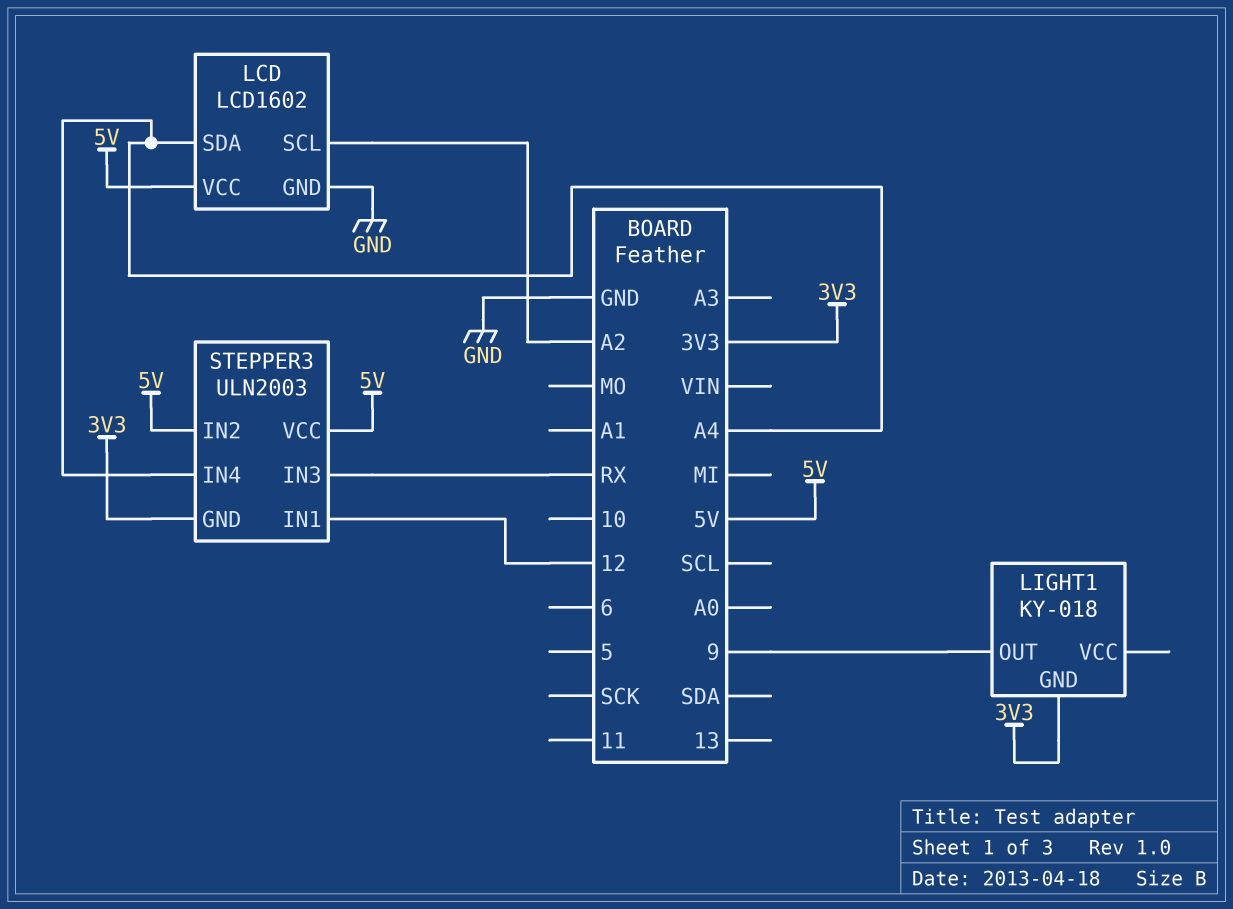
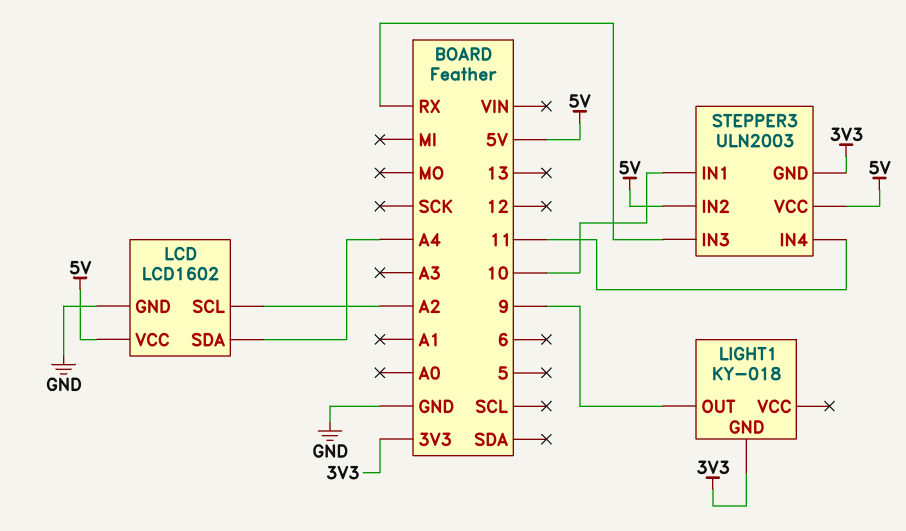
STEPPER3 pin IN1: 12 -> 10
STEPPER3 pin IN4: A4 -> 11

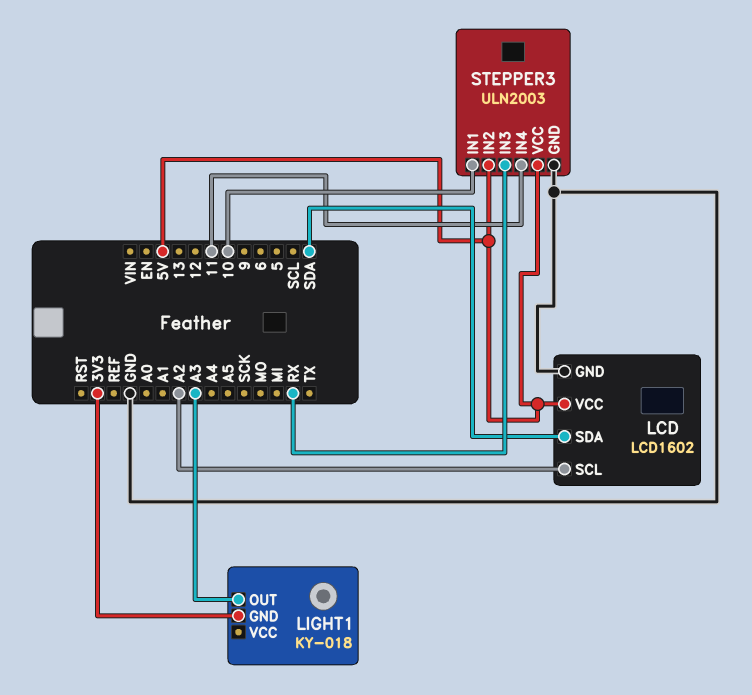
LCD pin SDA: A4 -> SDA
LIGHT1 pin OUT: 9 -> A3
STEPPER3 pin GND: 3V3 -> GND

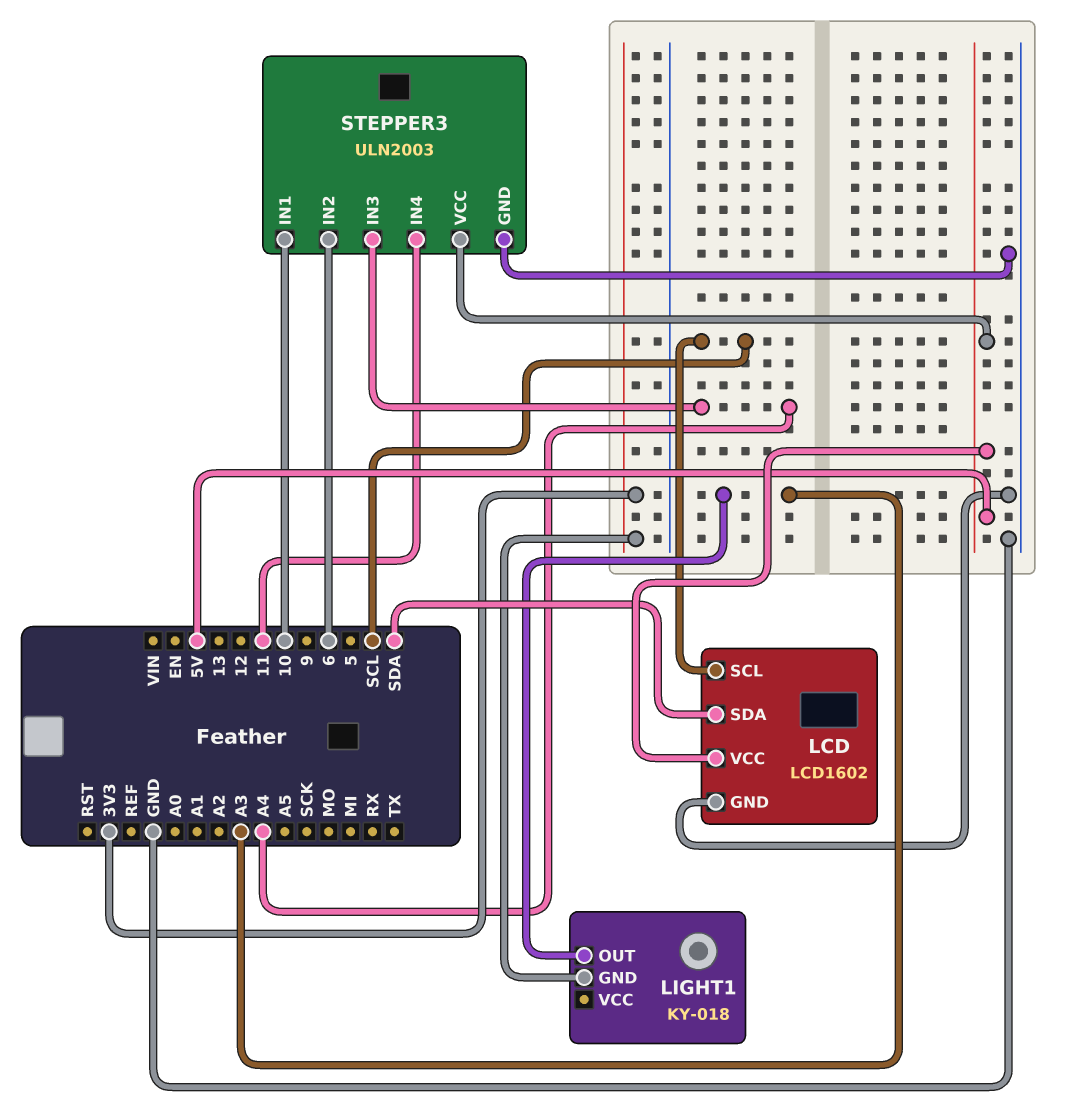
LCD pin SCL: A2 -> SCL
STEPPER3 pin IN2: 5V -> 6
STEPPER3 pin IN3: RX -> A4

